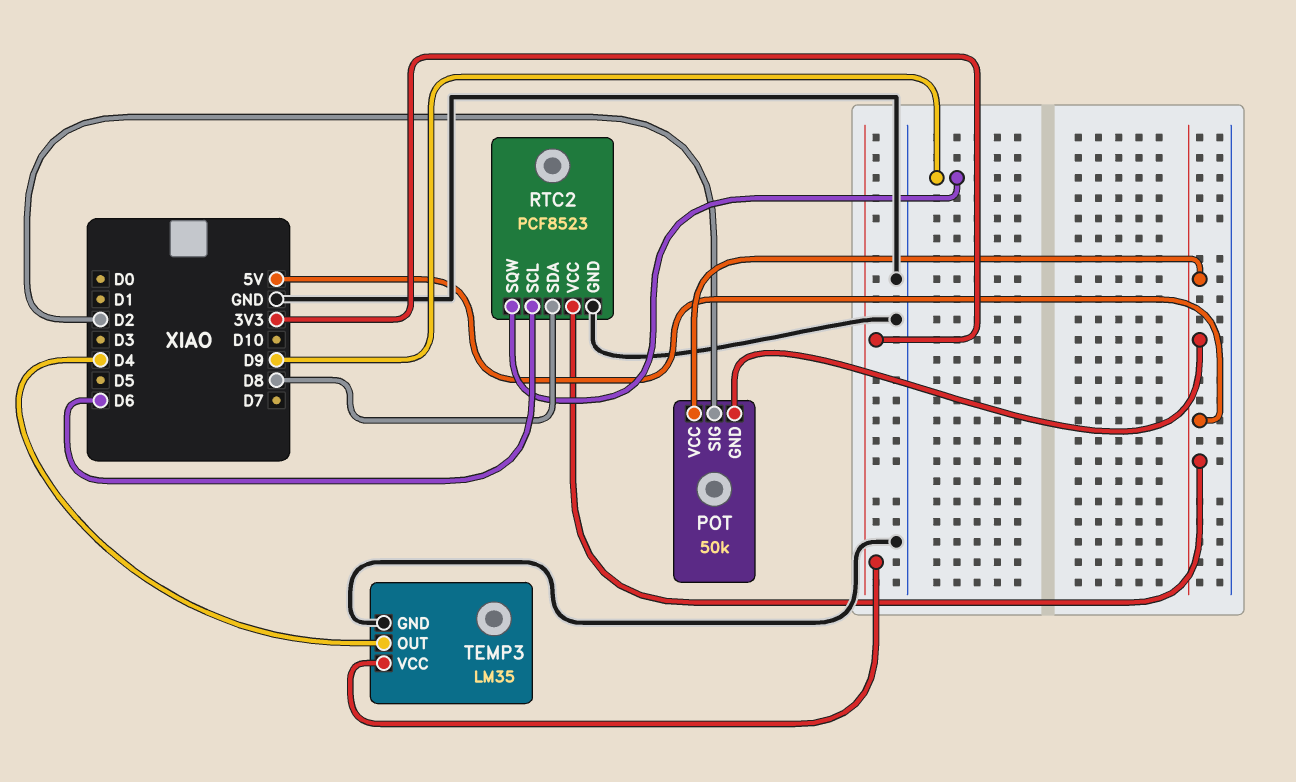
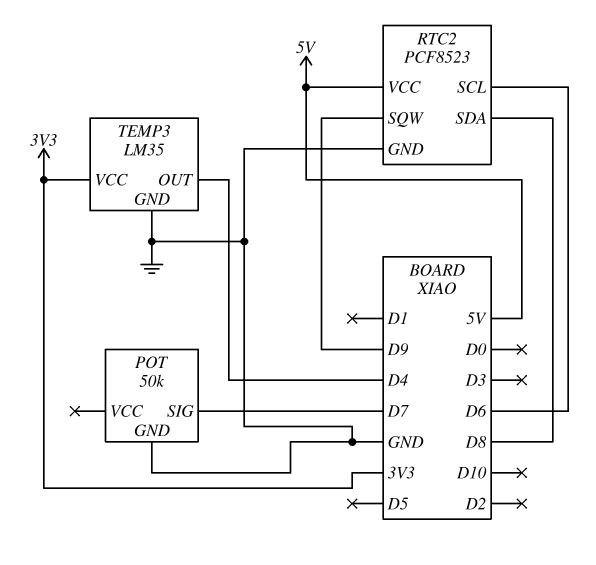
POT pin GND: 5V -> GND
POT pin SIG: D2 -> D7
POT pin VCC: 5V -> none

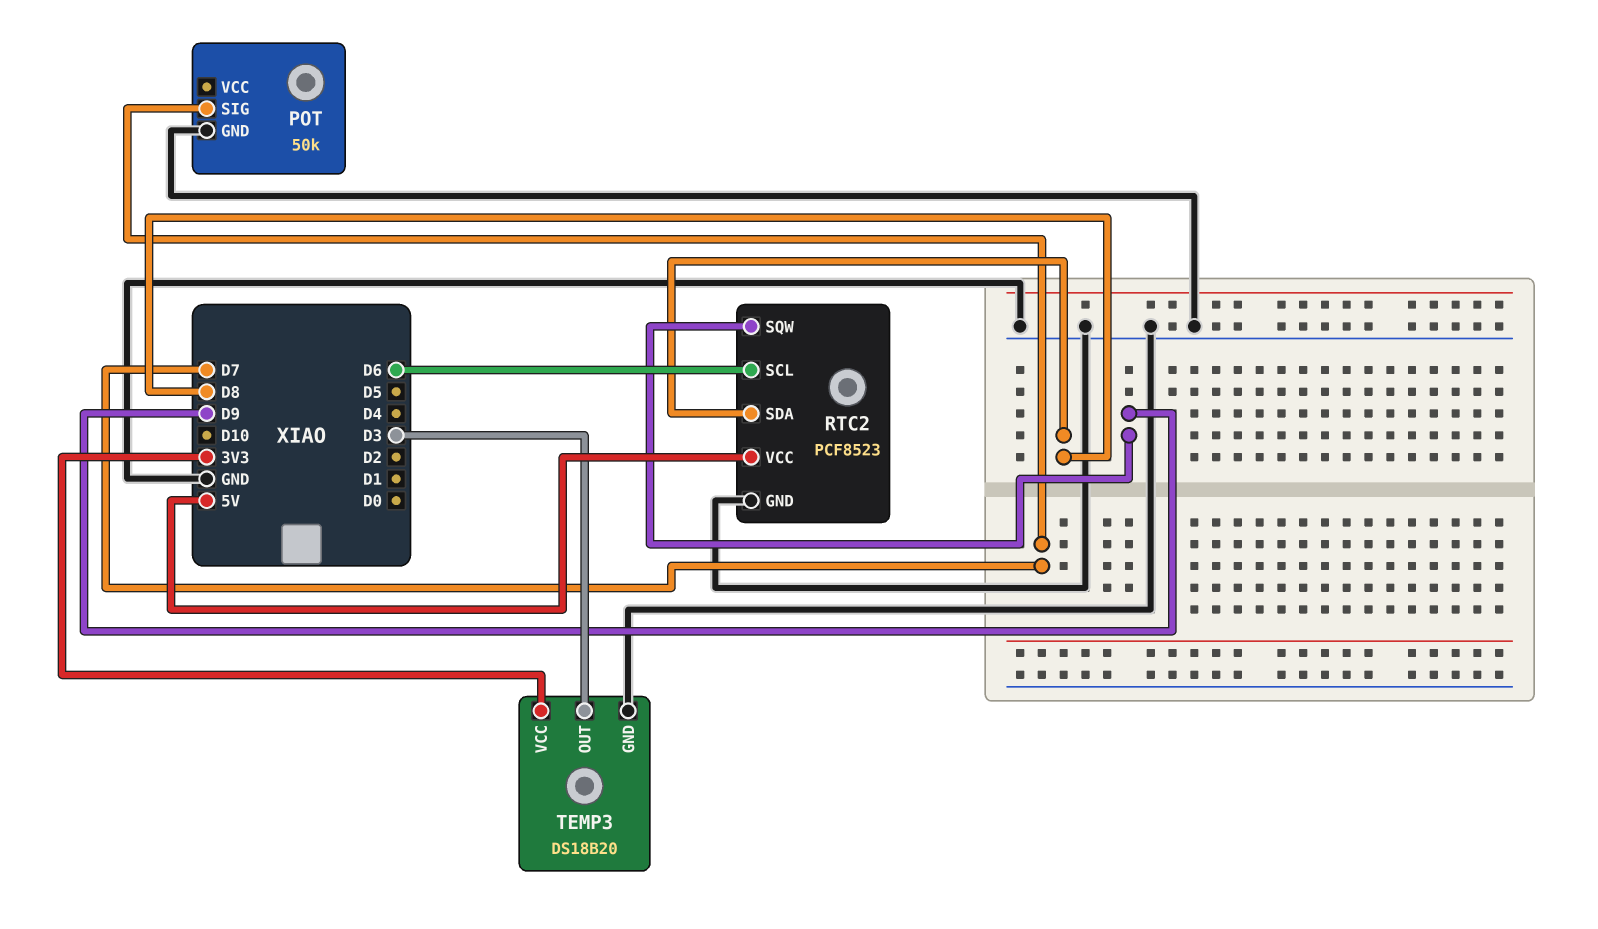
TEMP3: LM35 -> DS18B20
TEMP3 pin OUT: D4 -> D3

